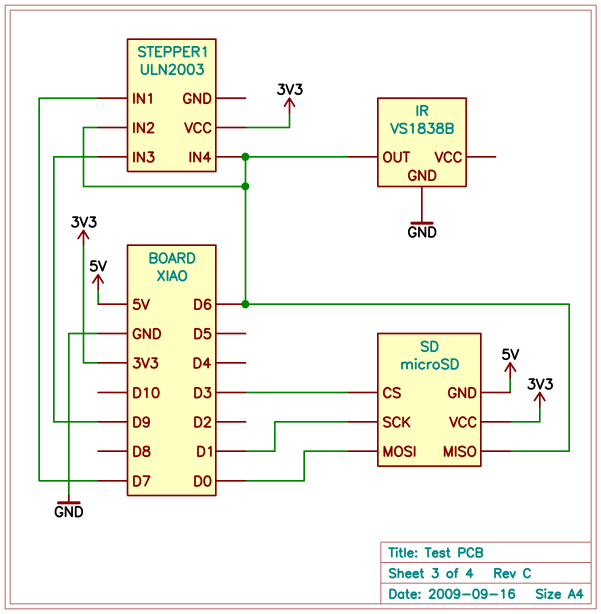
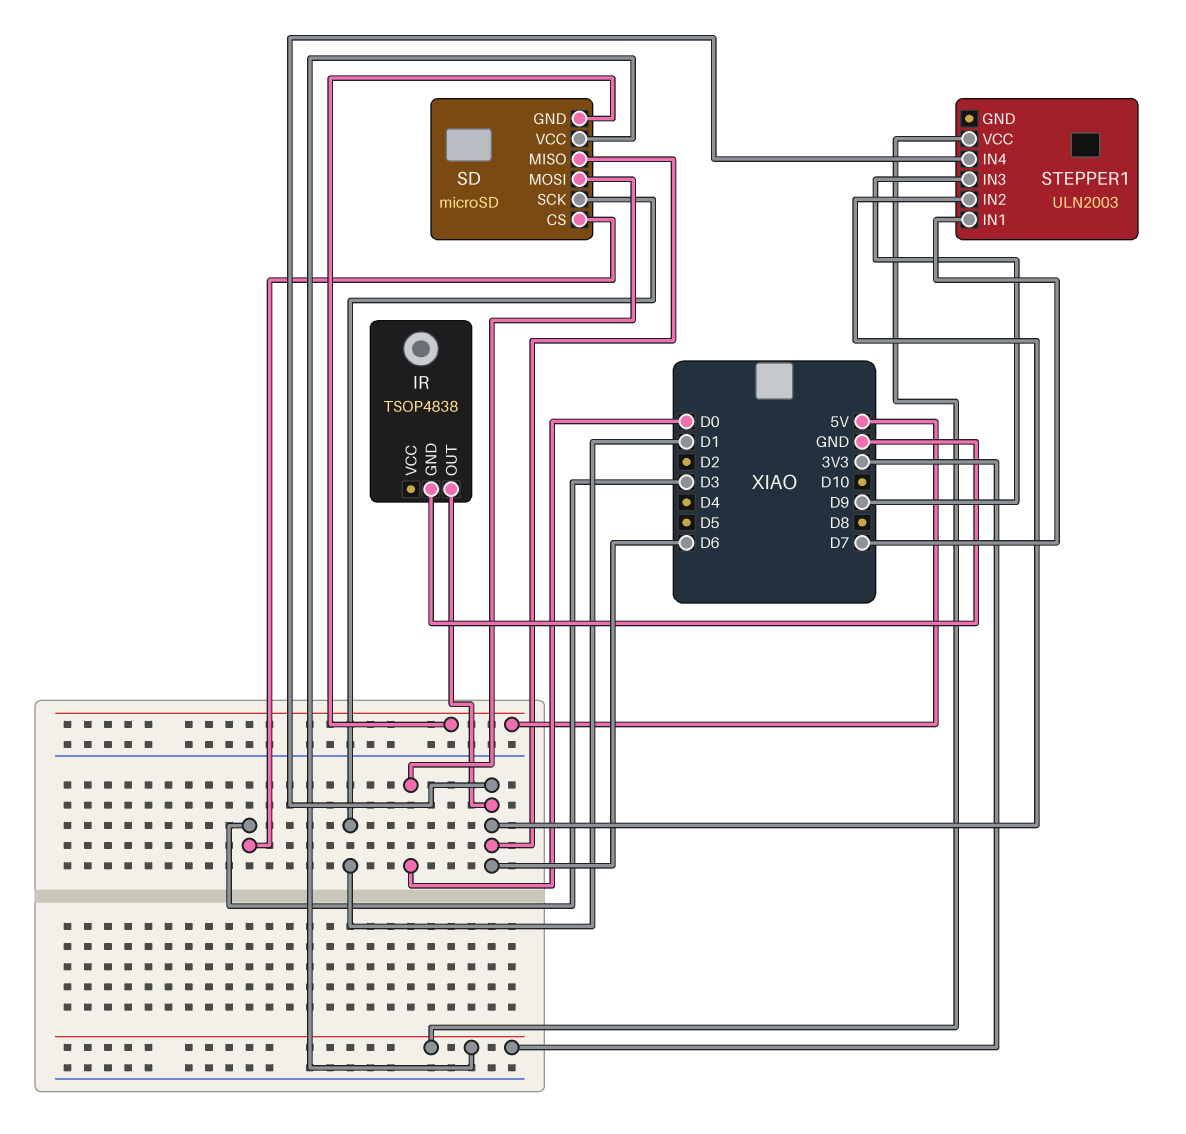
IR: VS1838B -> TSOP4838

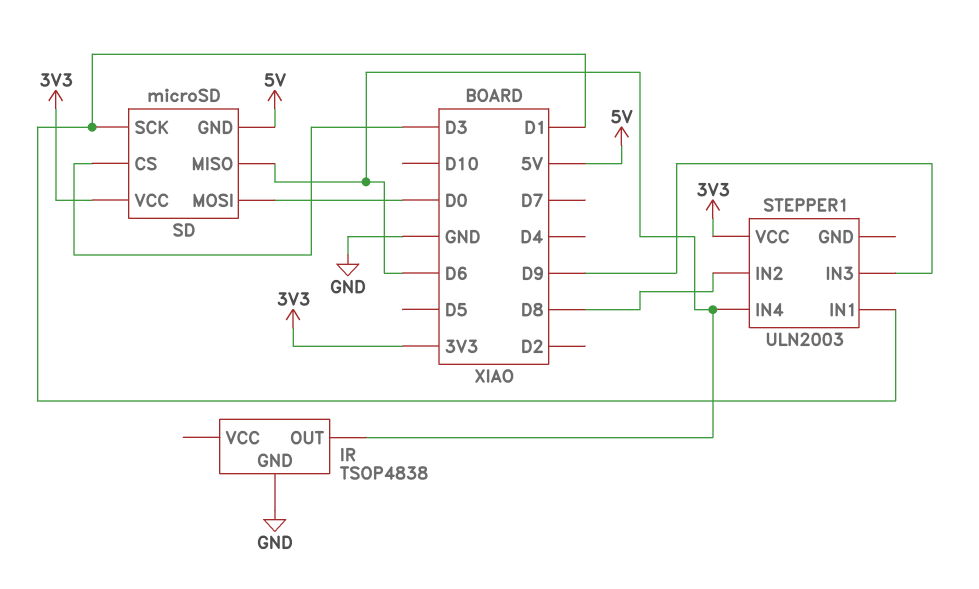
STEPPER1 pin IN1: D7 -> D1
STEPPER1 pin IN2: D6 -> D8

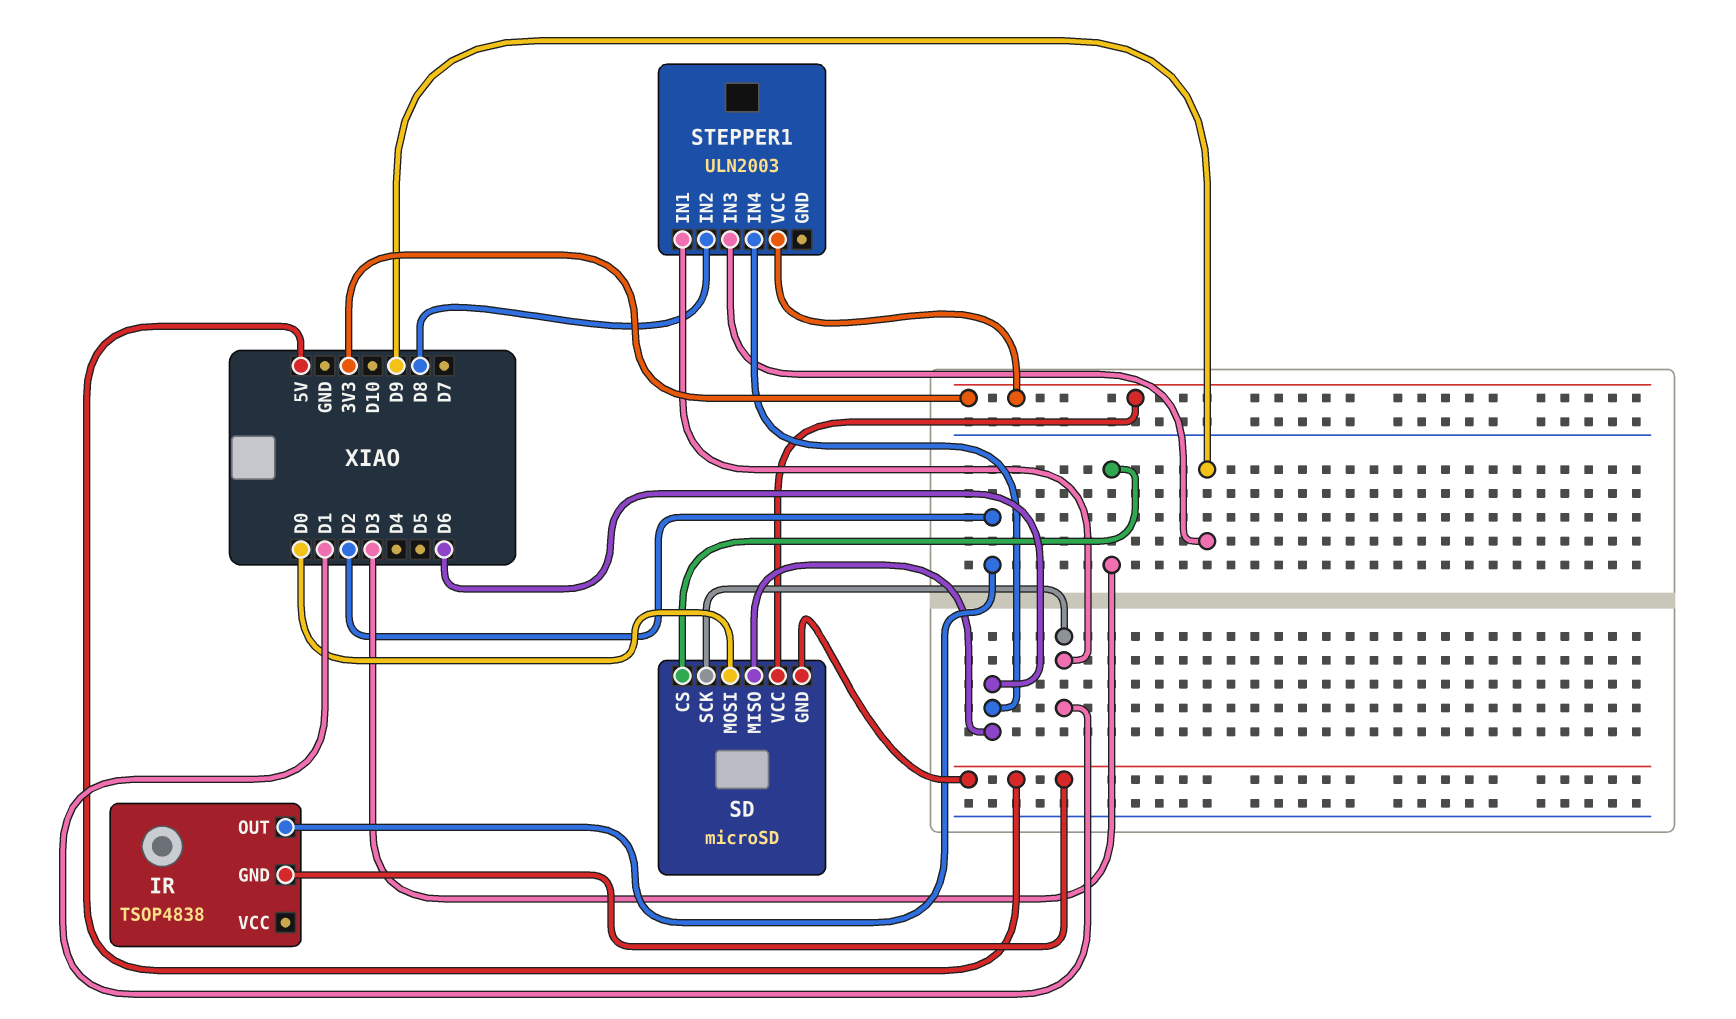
IR pin GND: GND -> 5V
IR pin OUT: D6 -> D2

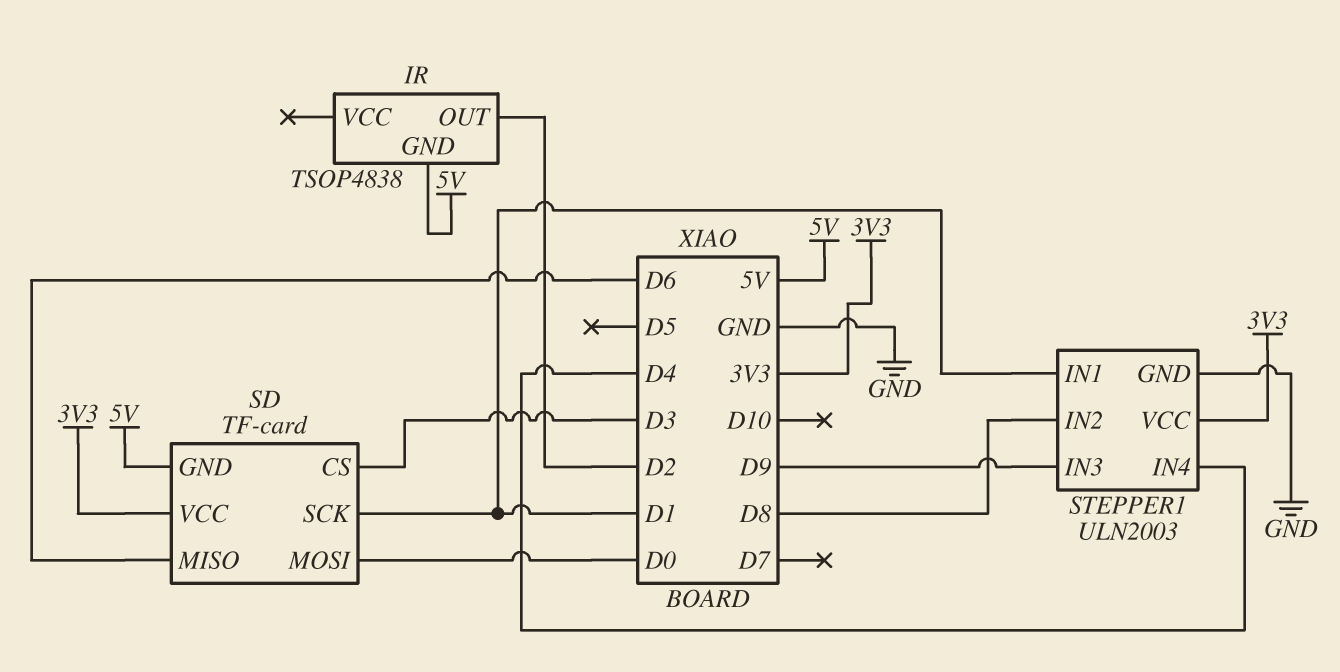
SD: microSD -> TF-card
STEPPER1 pin GND: none -> GND
STEPPER1 pin IN4: D6 -> D4

